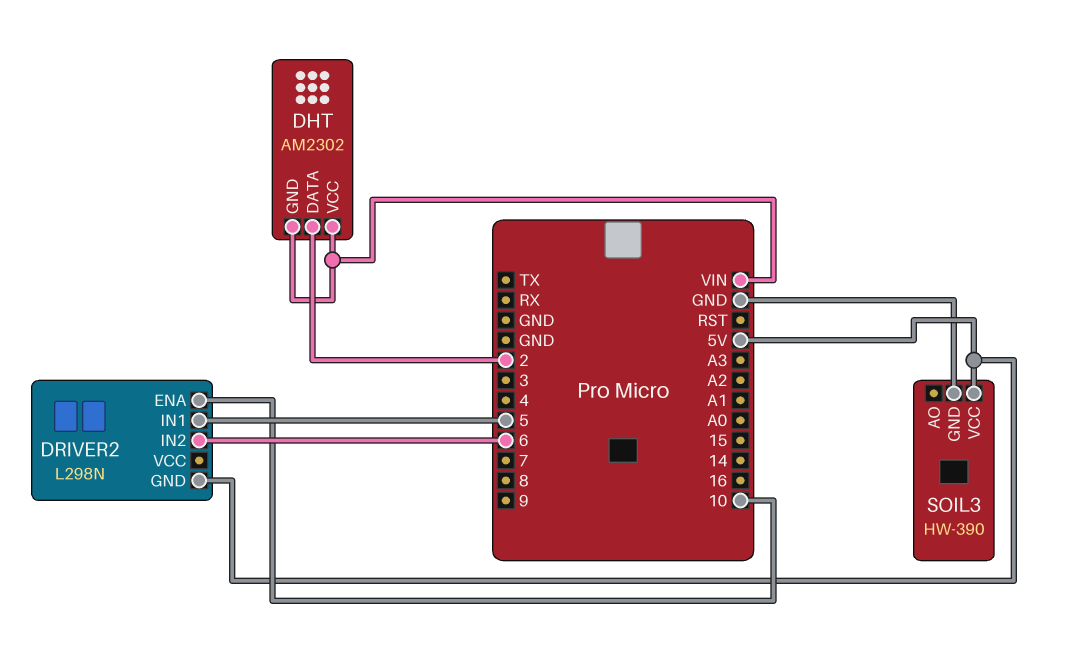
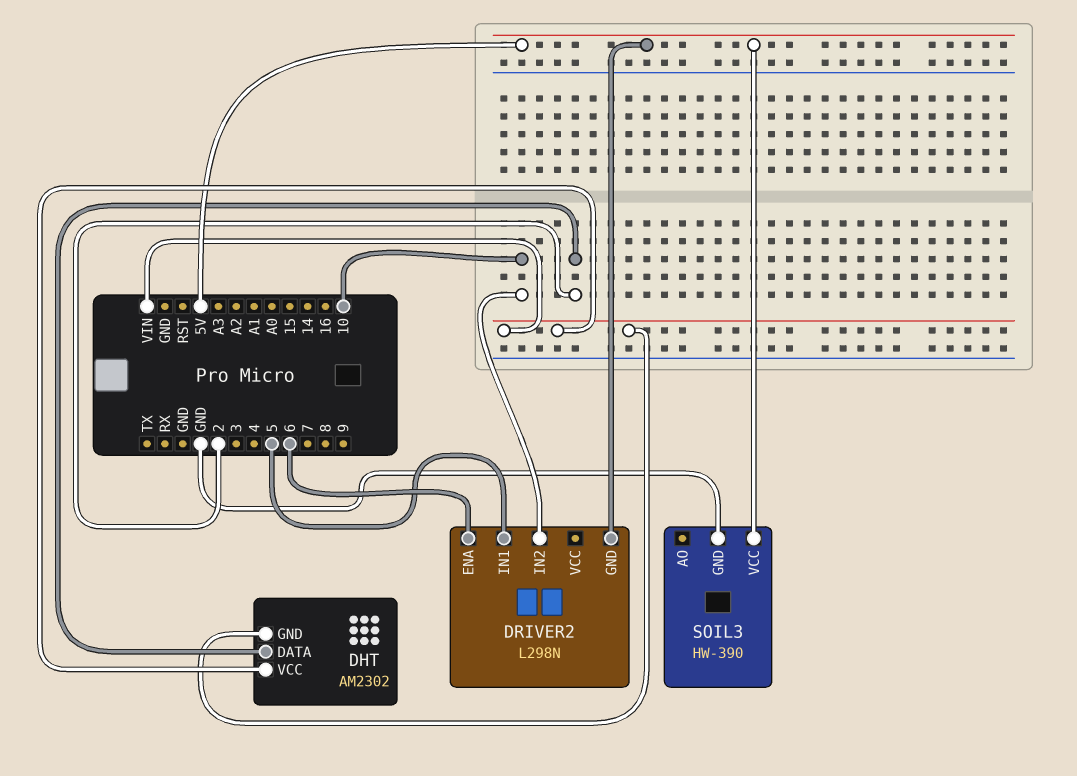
DRIVER2 pin ENA: 10 -> 6
DRIVER2 pin IN2: 6 -> 10

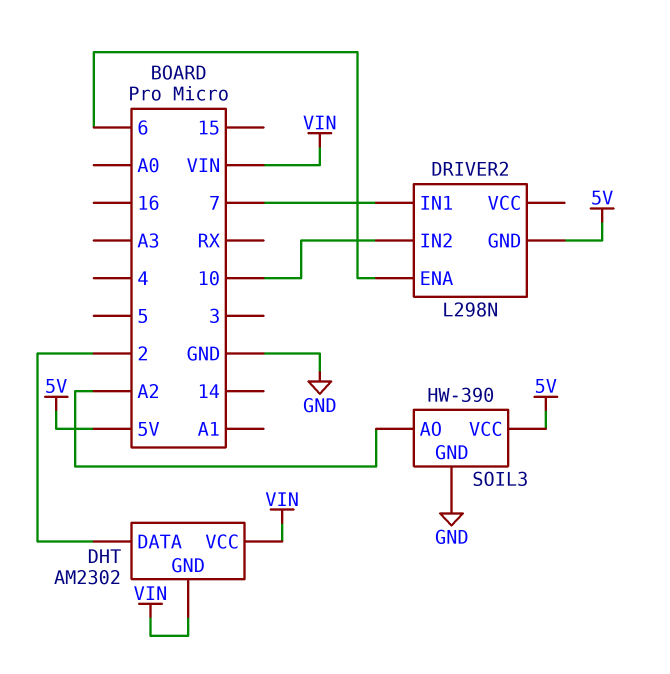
DRIVER2 pin IN1: 5 -> 7
SOIL3 pin AO: none -> A2

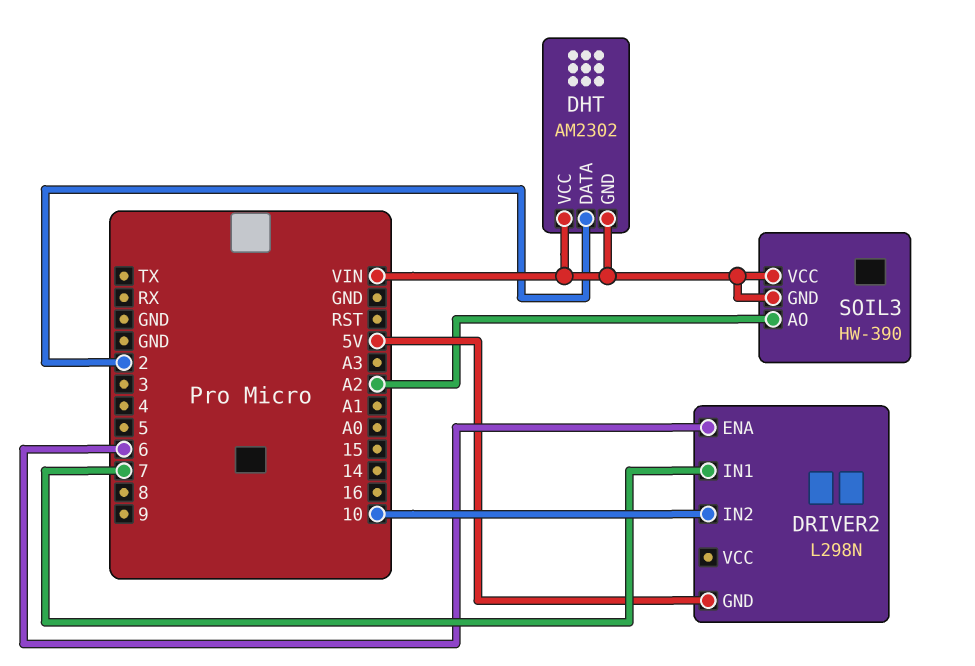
SOIL3 pin GND: GND -> VIN
SOIL3 pin VCC: 5V -> VIN

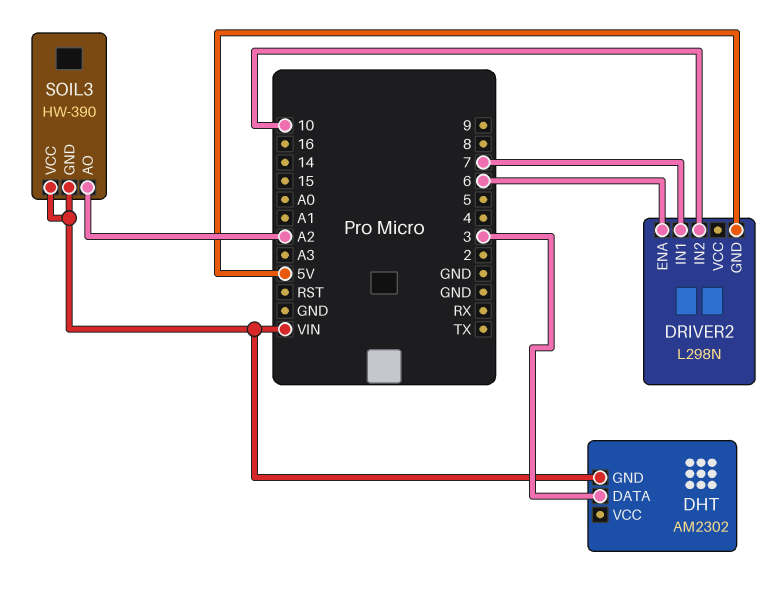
DHT pin DATA: 2 -> 3
DHT pin VCC: VIN -> none

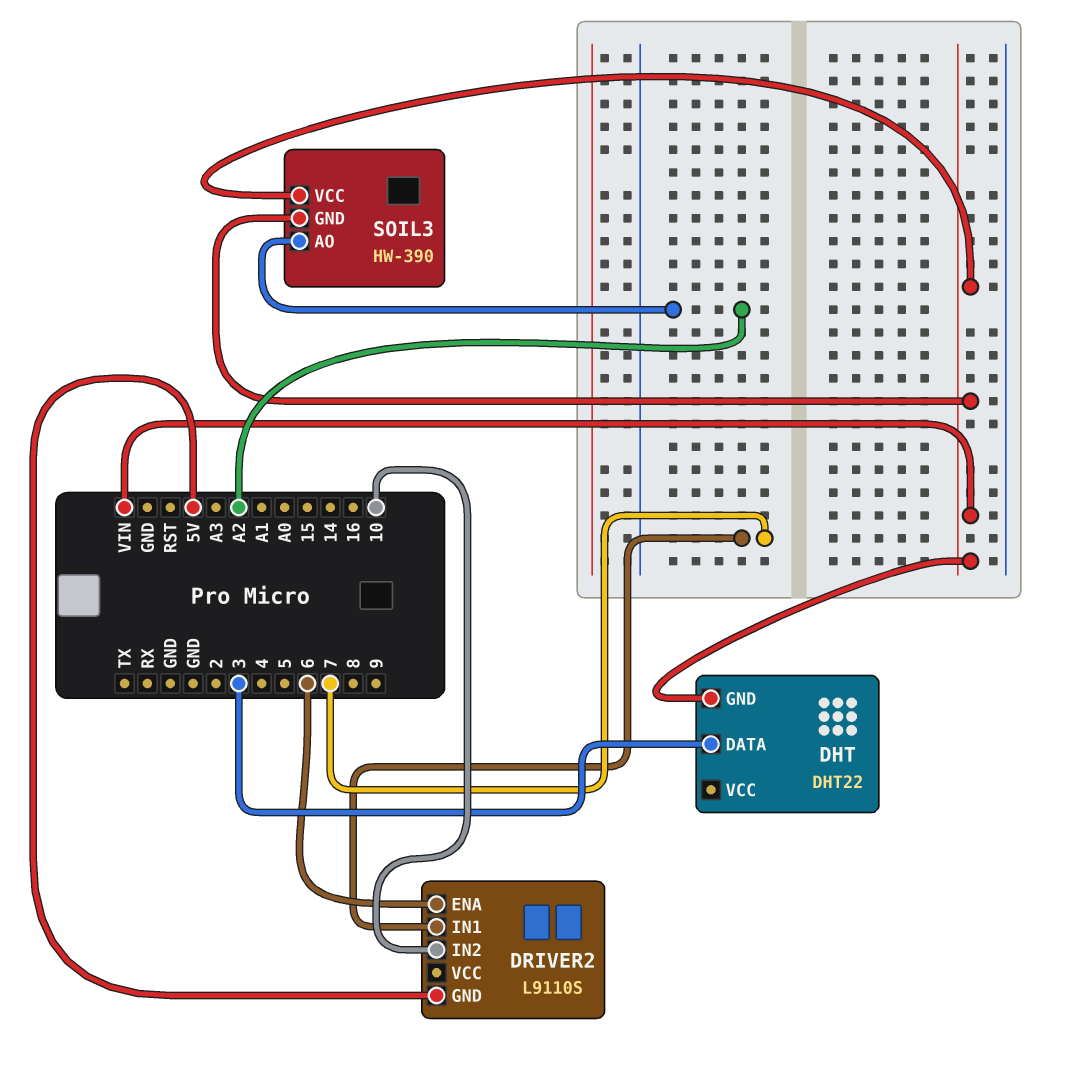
DHT: AM2302 -> DHT22
DRIVER2: L298N -> L9110S

